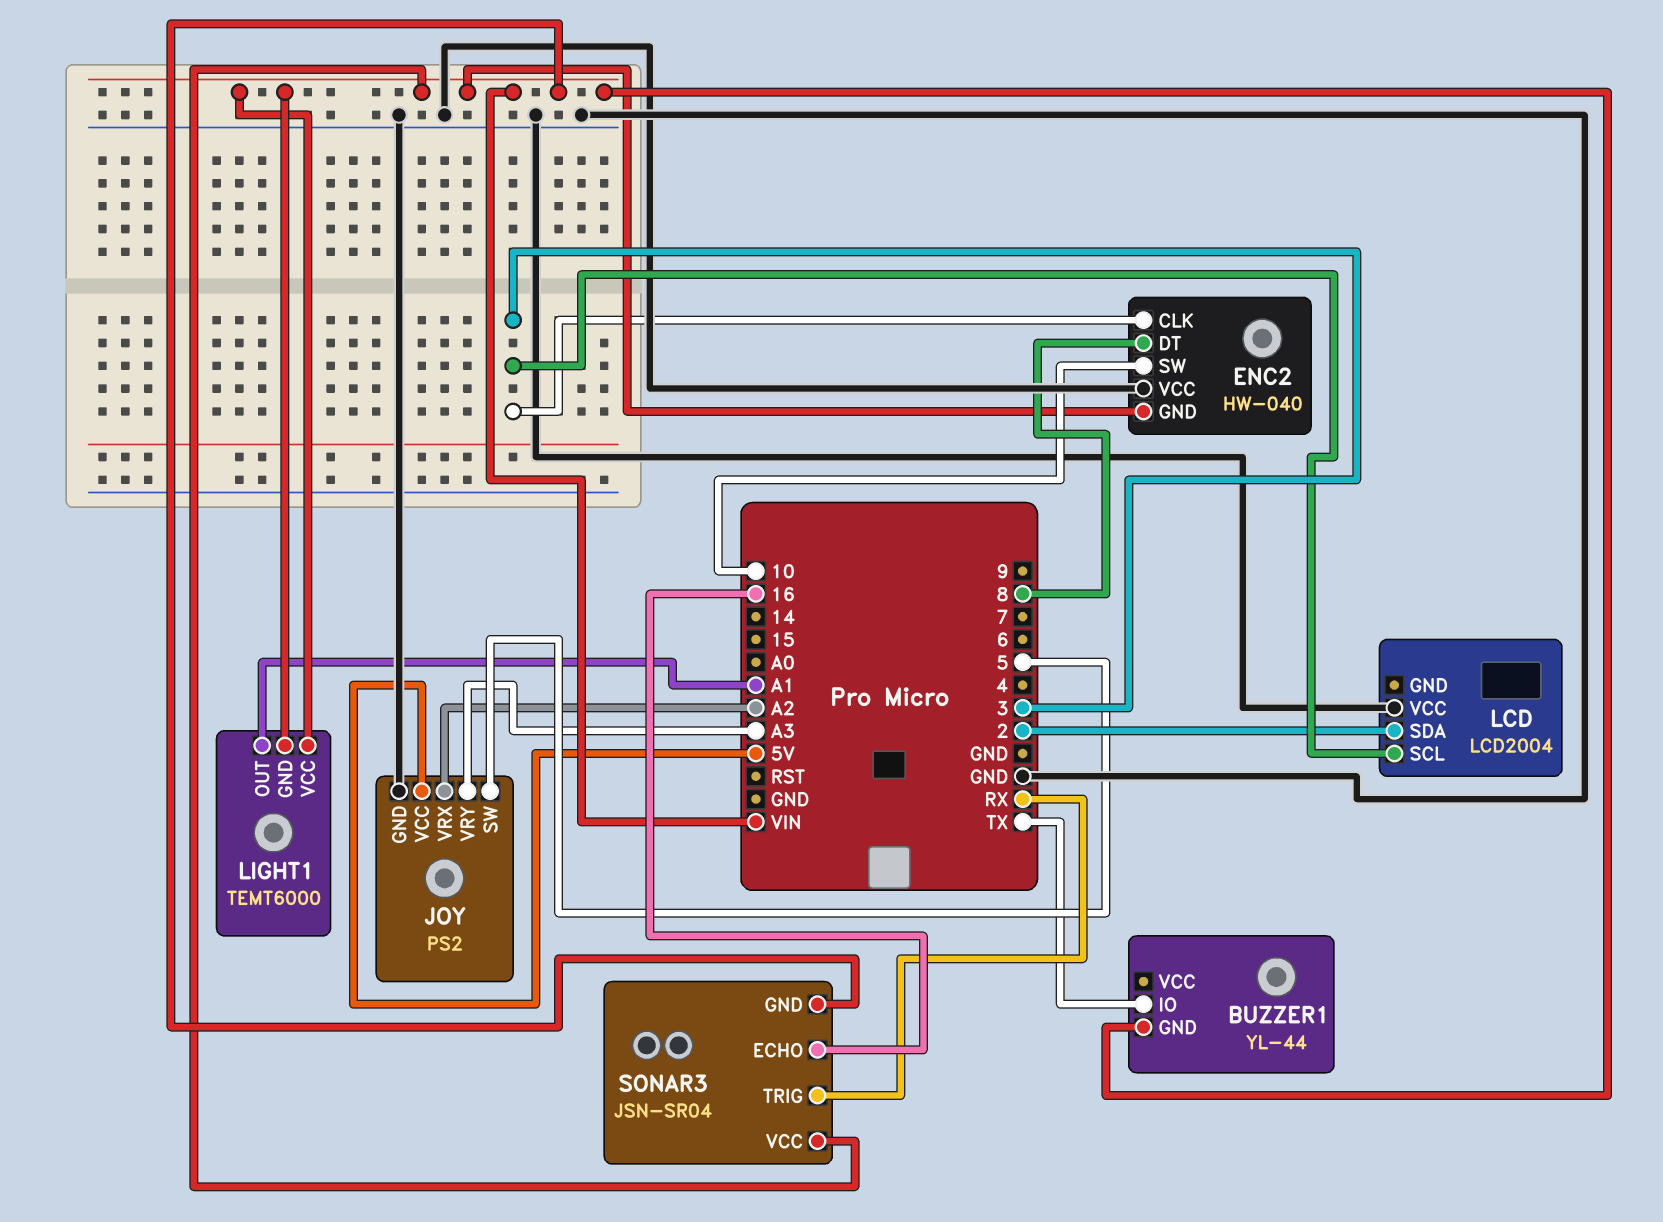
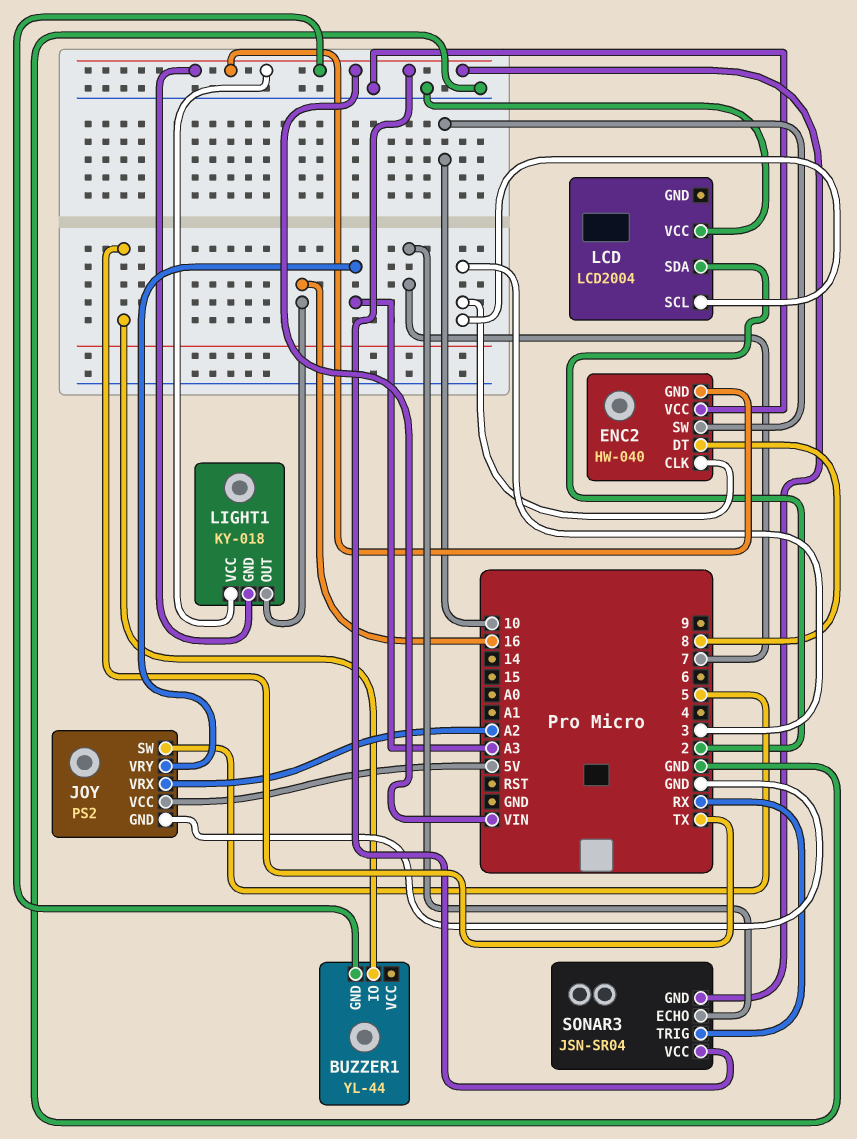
LIGHT1: TEMT6000 -> KY-018
LIGHT1 pin OUT: A1 -> 16
SONAR3 pin ECHO: 16 -> 7

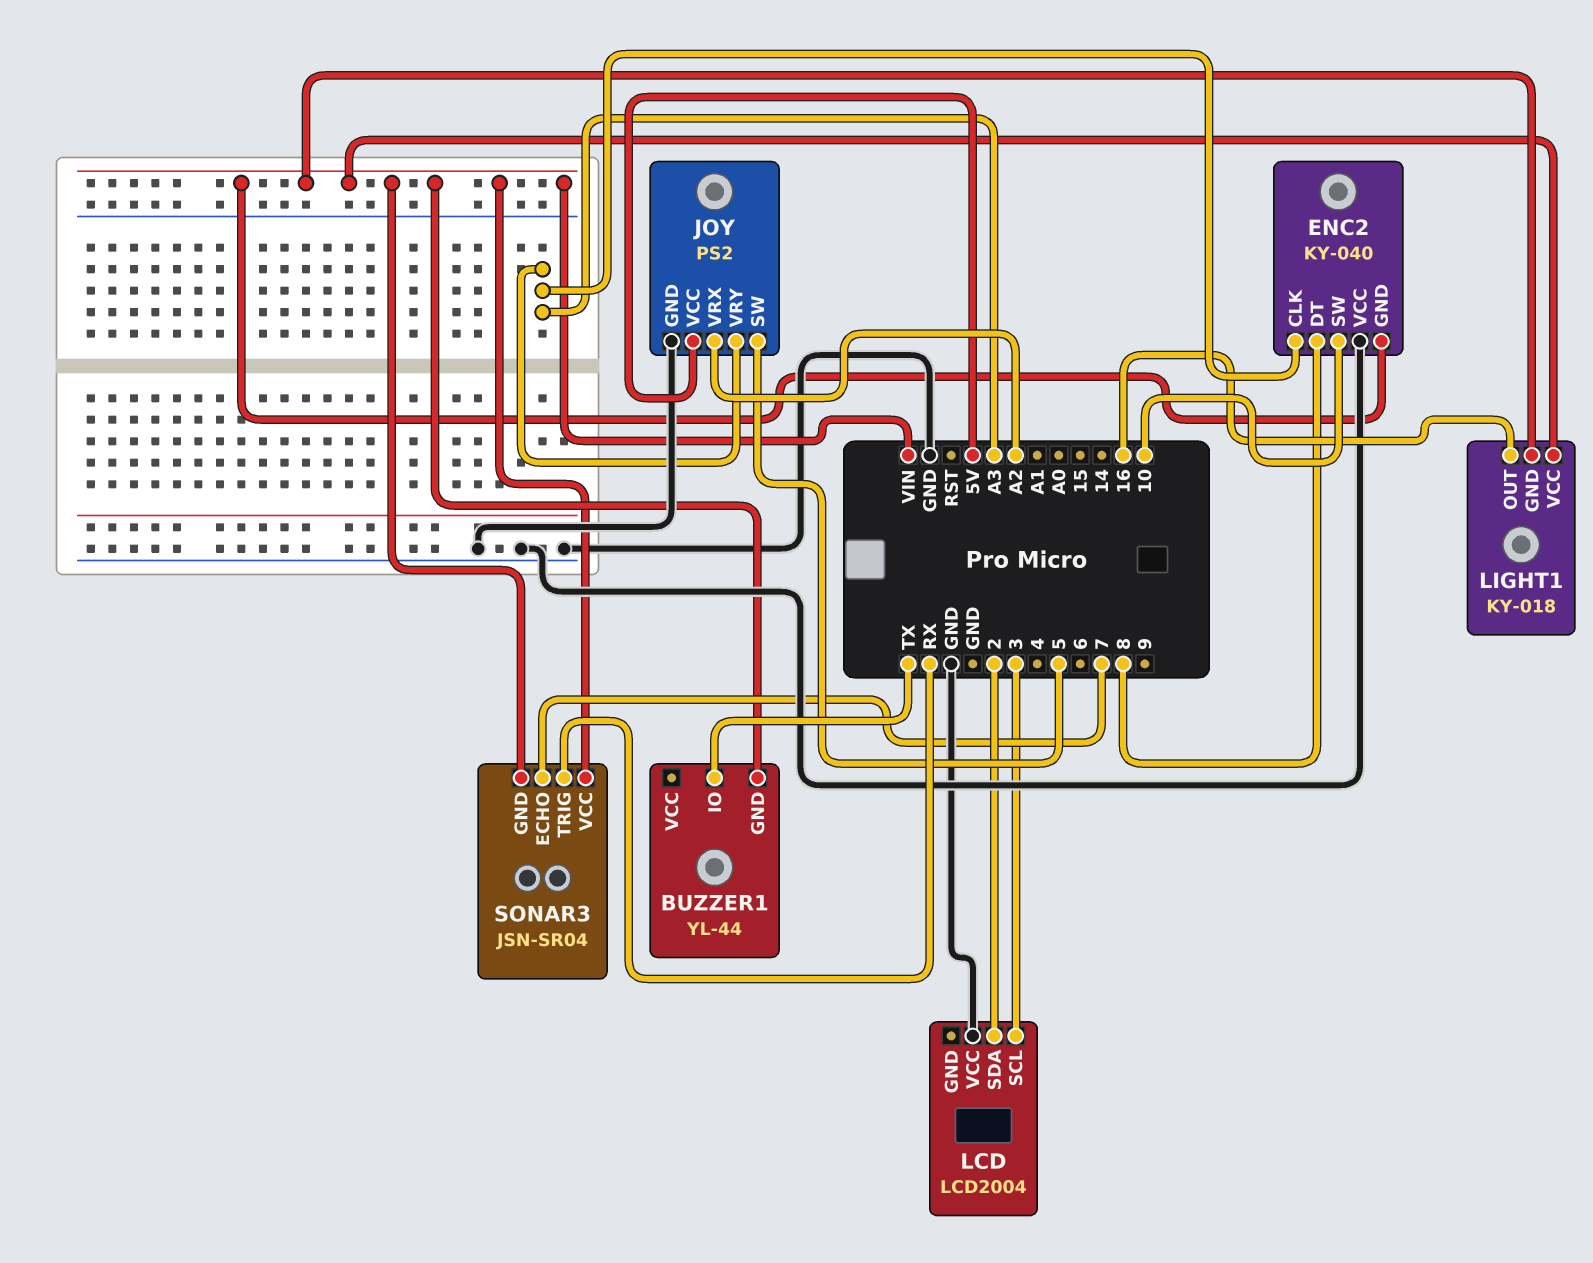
ENC2: HW-040 -> KY-040
ENC2 pin CLK: 3 -> A3

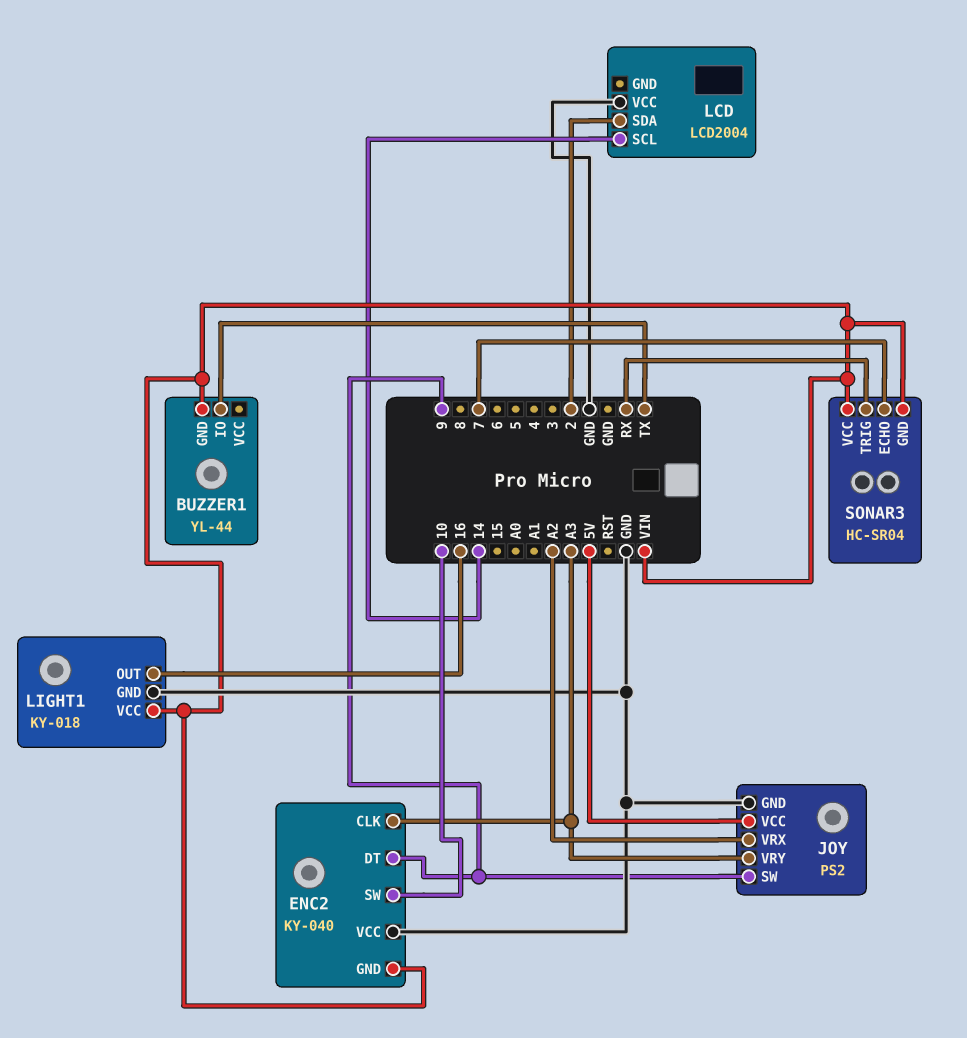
ENC2 pin DT: 8 -> 9
JOY pin SW: 5 -> 9
LCD pin SCL: 3 -> 14
LIGHT1 pin GND: VIN -> GND
SONAR3: JSN-SR04 -> HC-SR04

